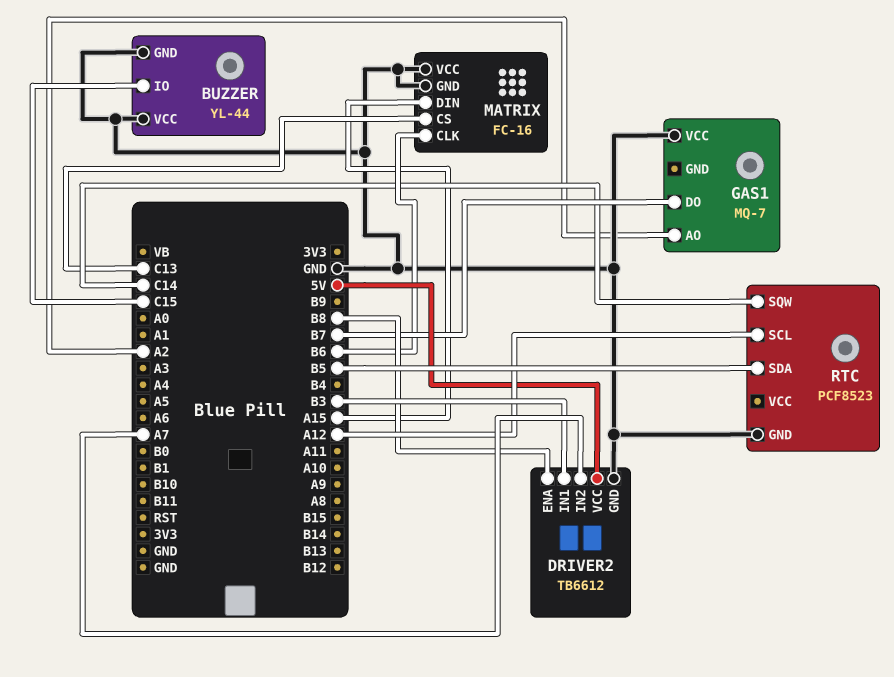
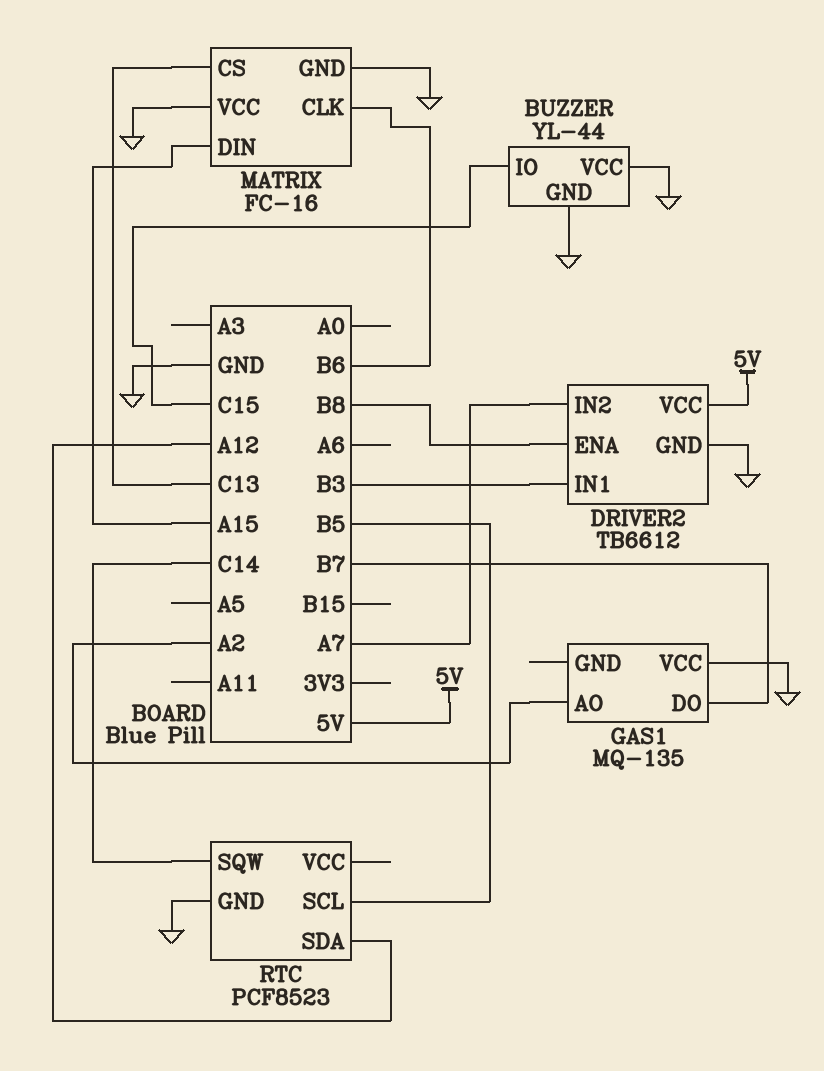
GAS1: MQ-7 -> MQ-135
RTC pin SCL: A12 -> B5
RTC pin SDA: B5 -> A12

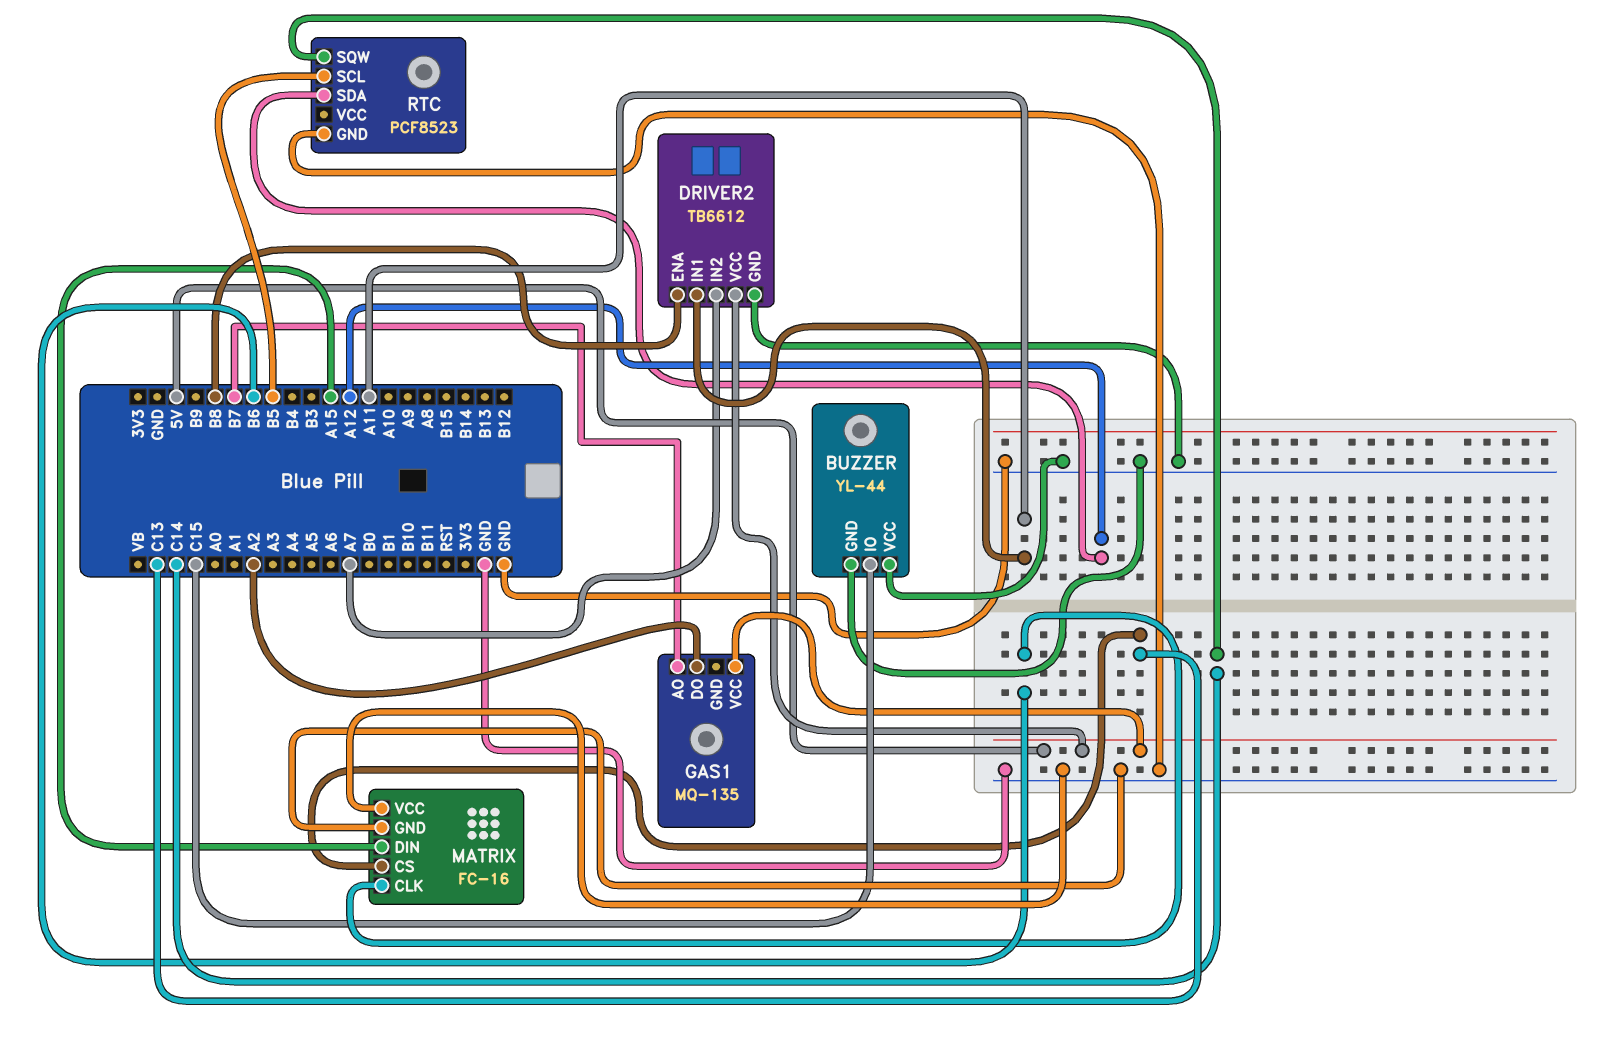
DRIVER2 pin IN1: B3 -> A11
GAS1 pin AO: A2 -> B7
GAS1 pin DO: B7 -> A2
GAS1 pin VCC: GND -> 5V

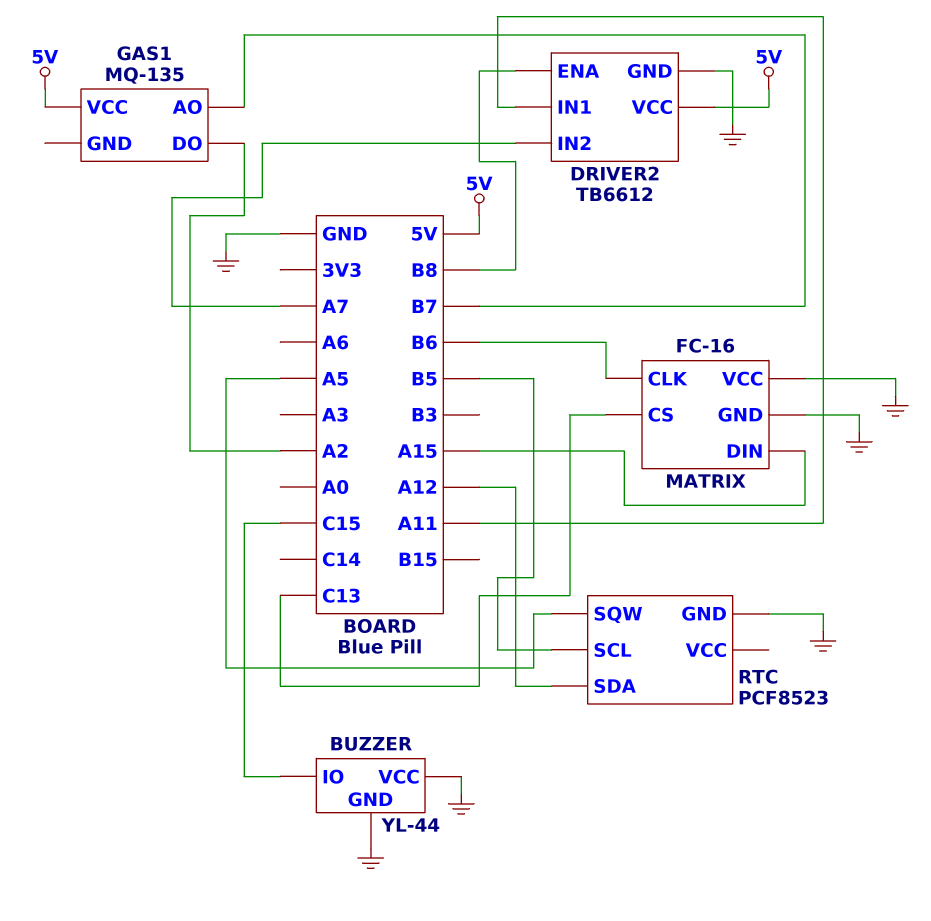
RTC pin SQW: C14 -> A5

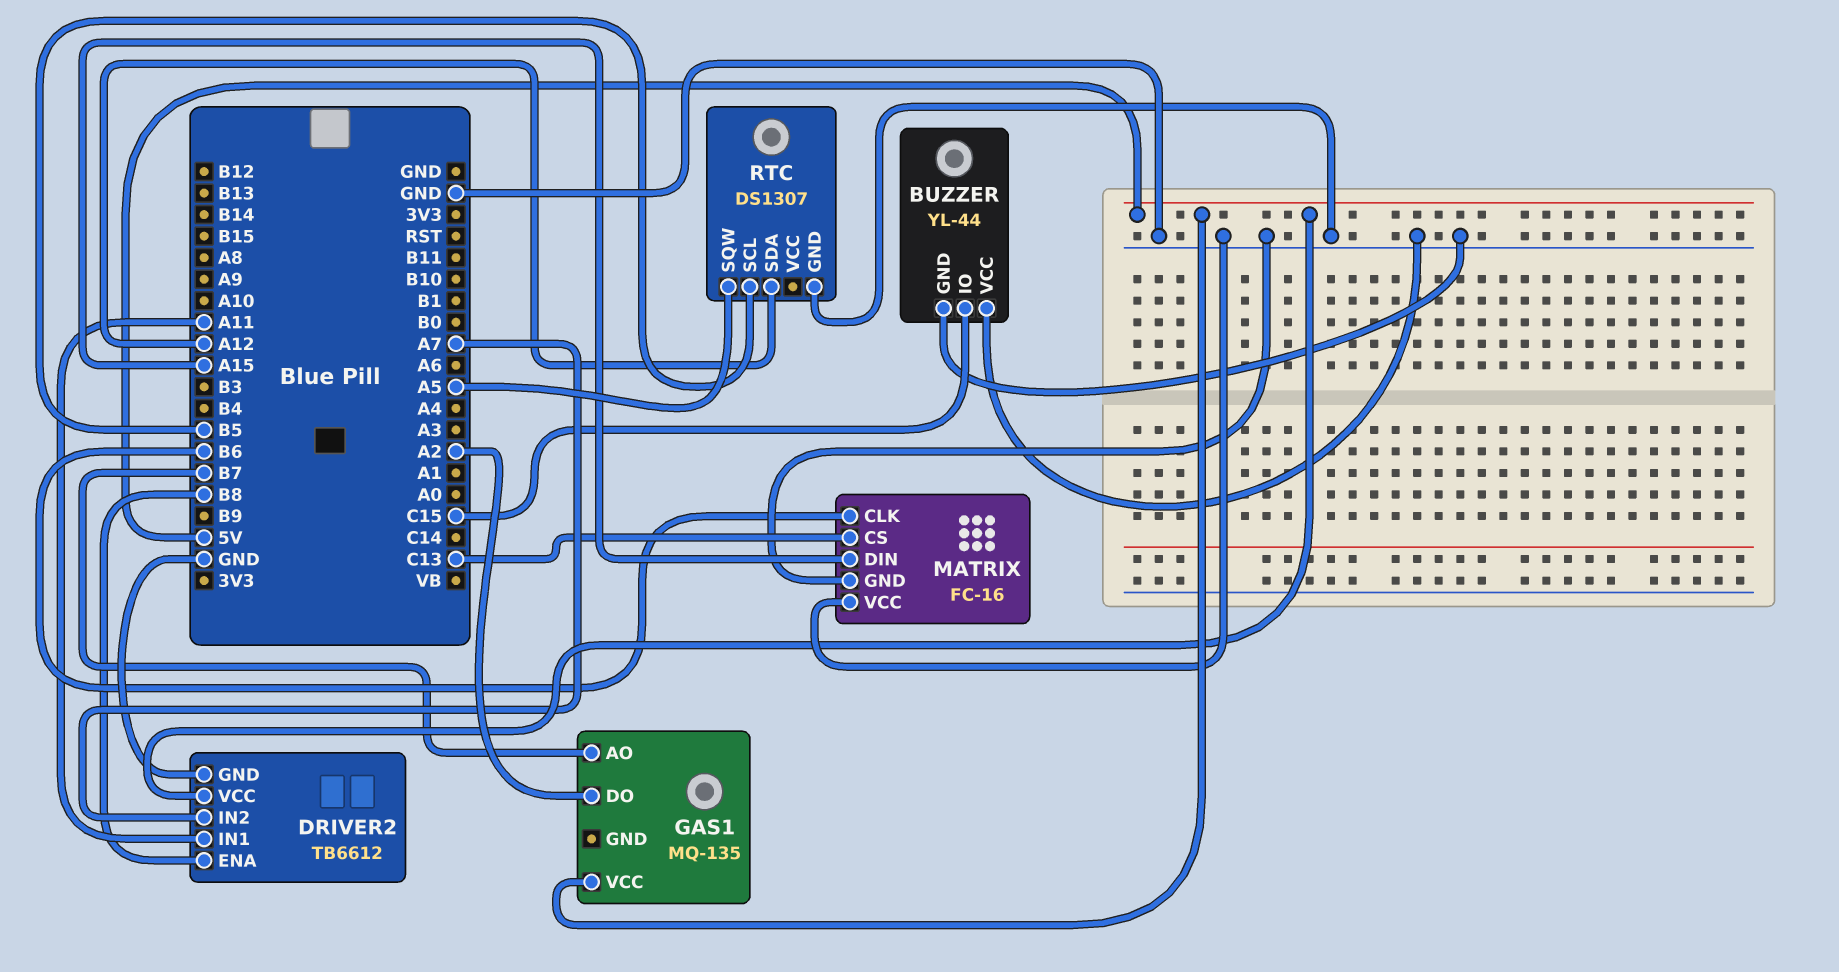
RTC: PCF8523 -> DS1307

